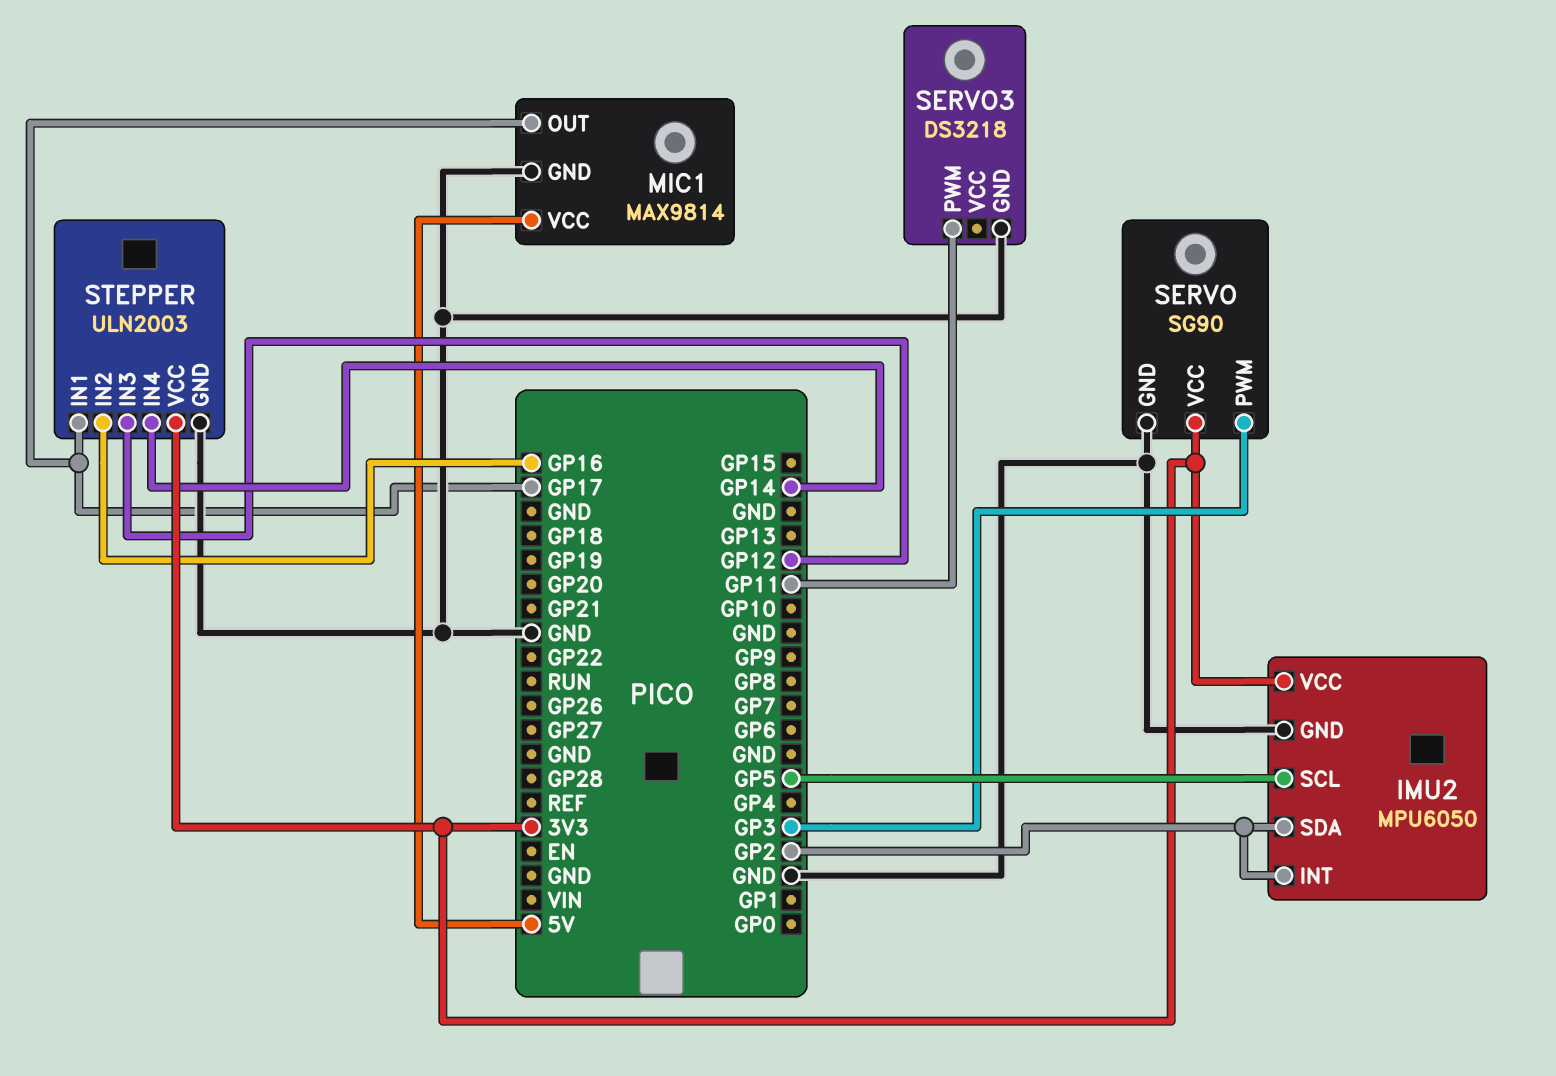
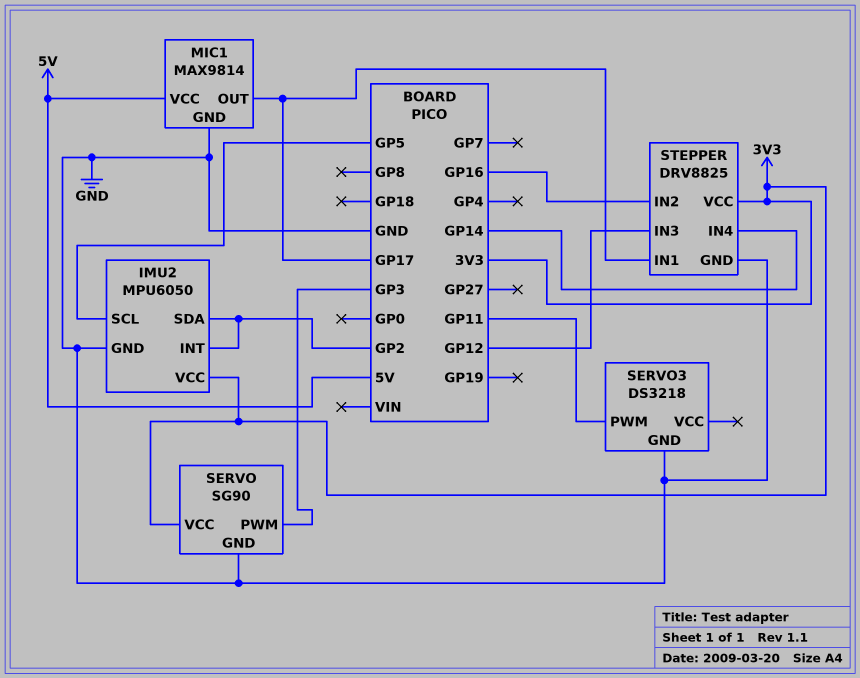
STEPPER: ULN2003 -> DRV8825

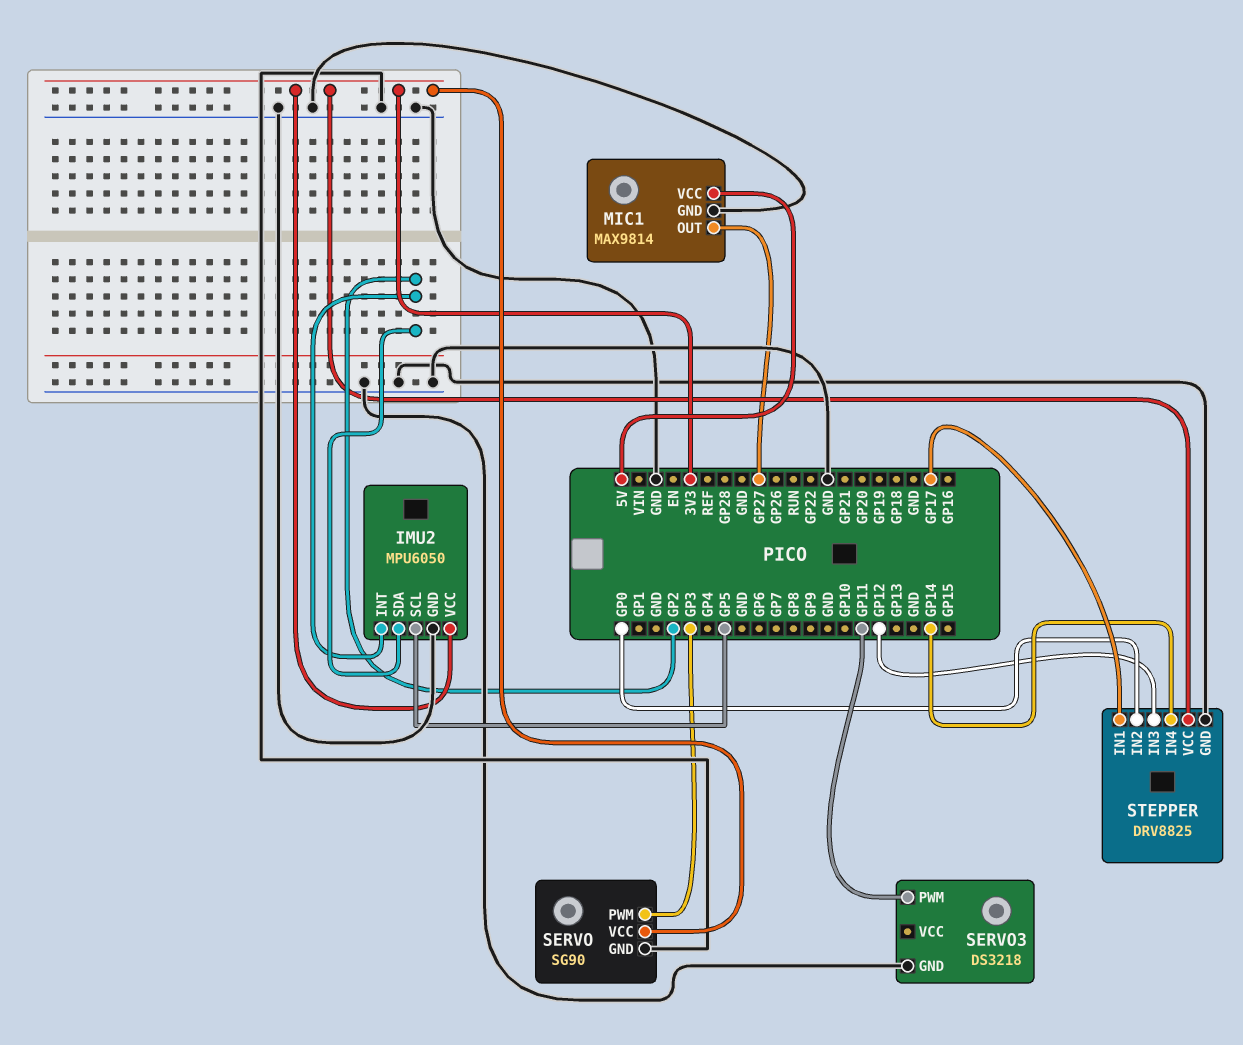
MIC1 pin OUT: GP17 -> GP27
STEPPER pin IN2: GP16 -> GP0

